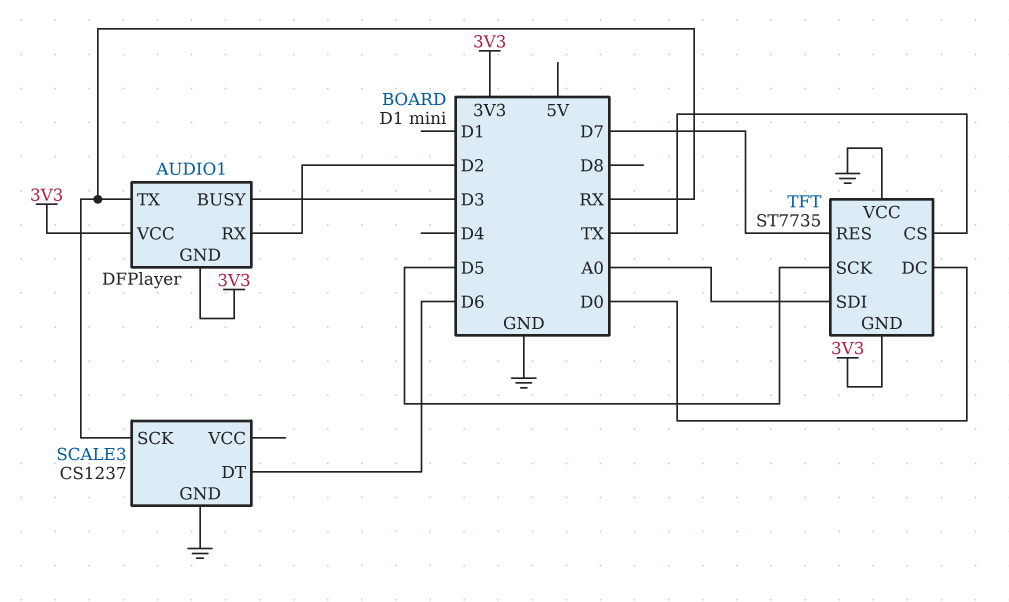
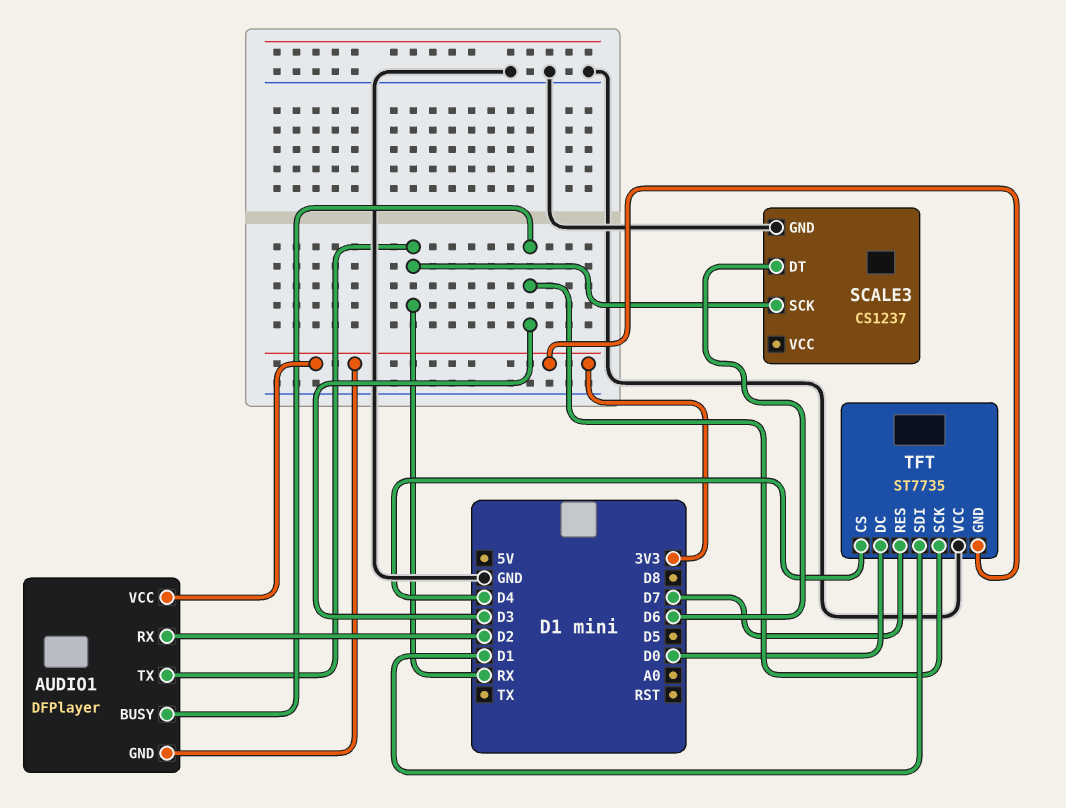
TFT pin CS: TX -> D4
TFT pin SCK: D5 -> D3
TFT pin SDI: A0 -> D1

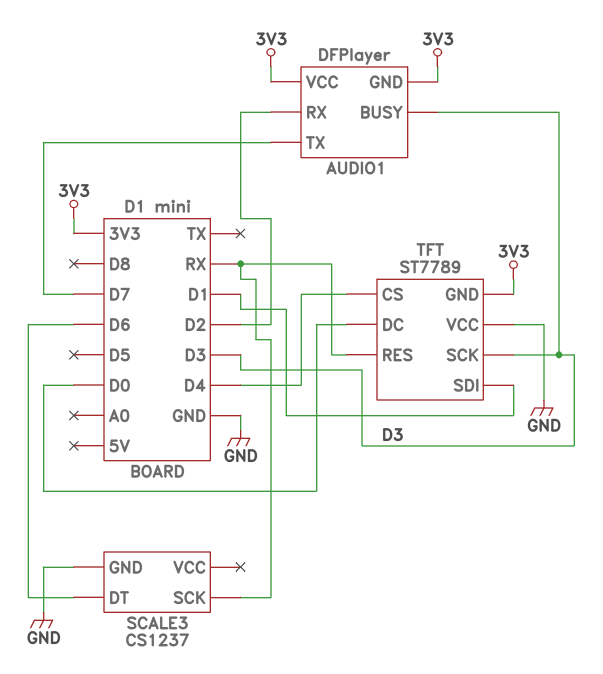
AUDIO1 pin TX: RX -> D7
TFT: ST7735 -> ST7789
TFT pin RES: D7 -> RX

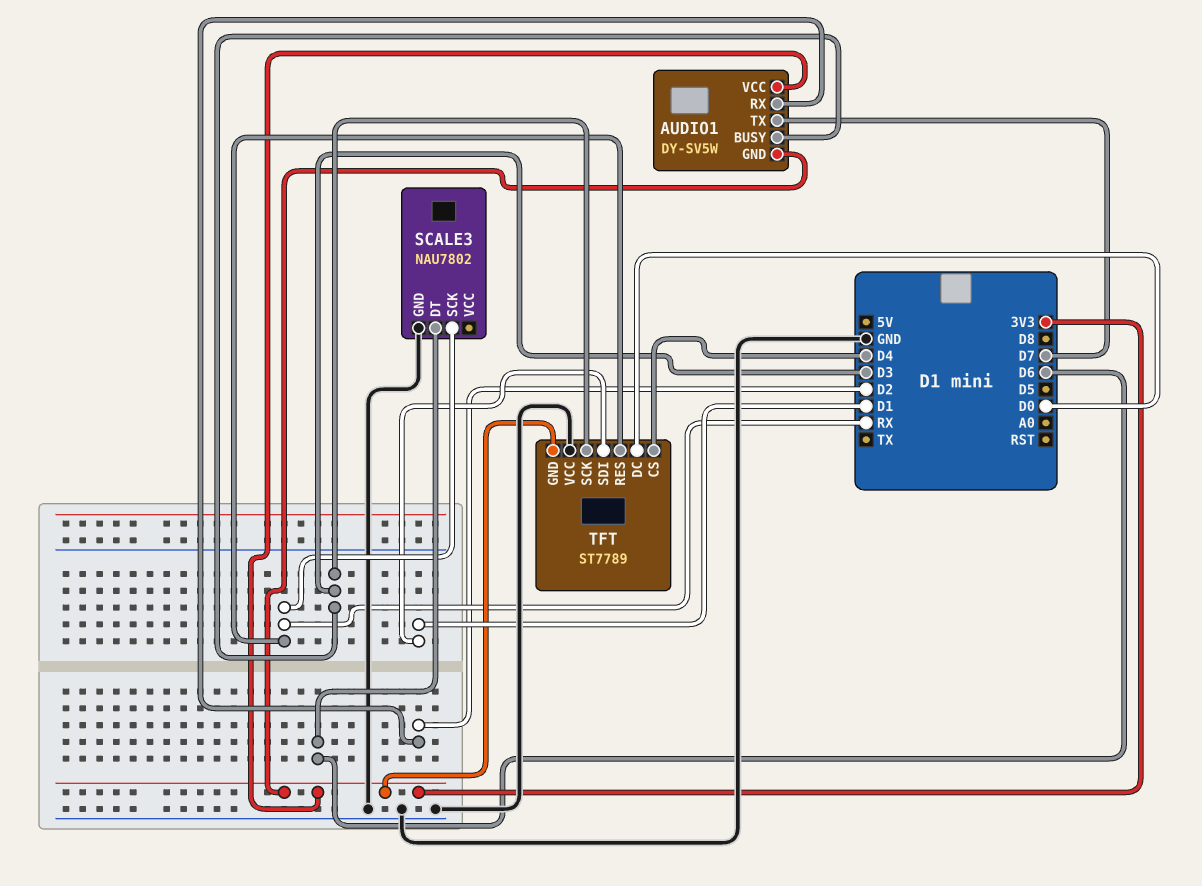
AUDIO1: DFPlayer -> DY-SV5W
SCALE3: CS1237 -> NAU7802

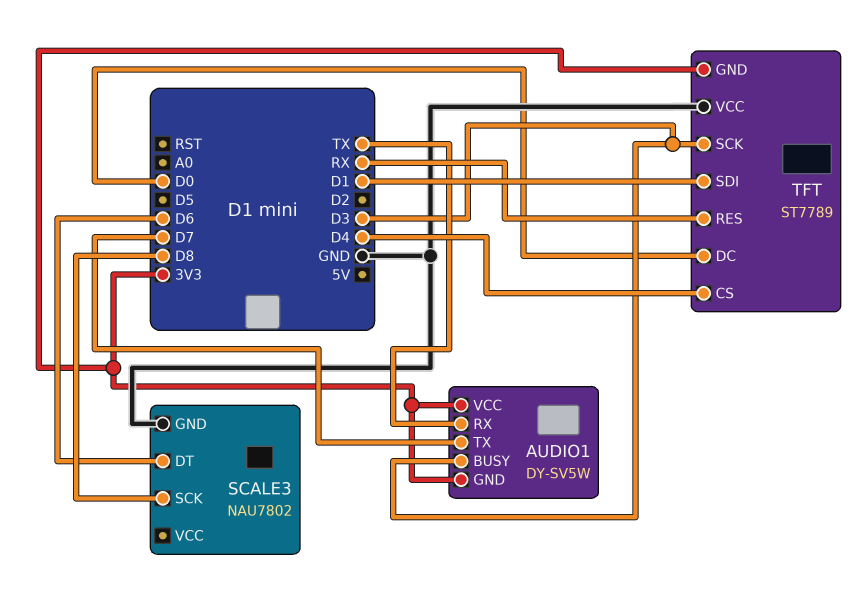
AUDIO1 pin RX: D2 -> TX
SCALE3 pin SCK: RX -> D8

